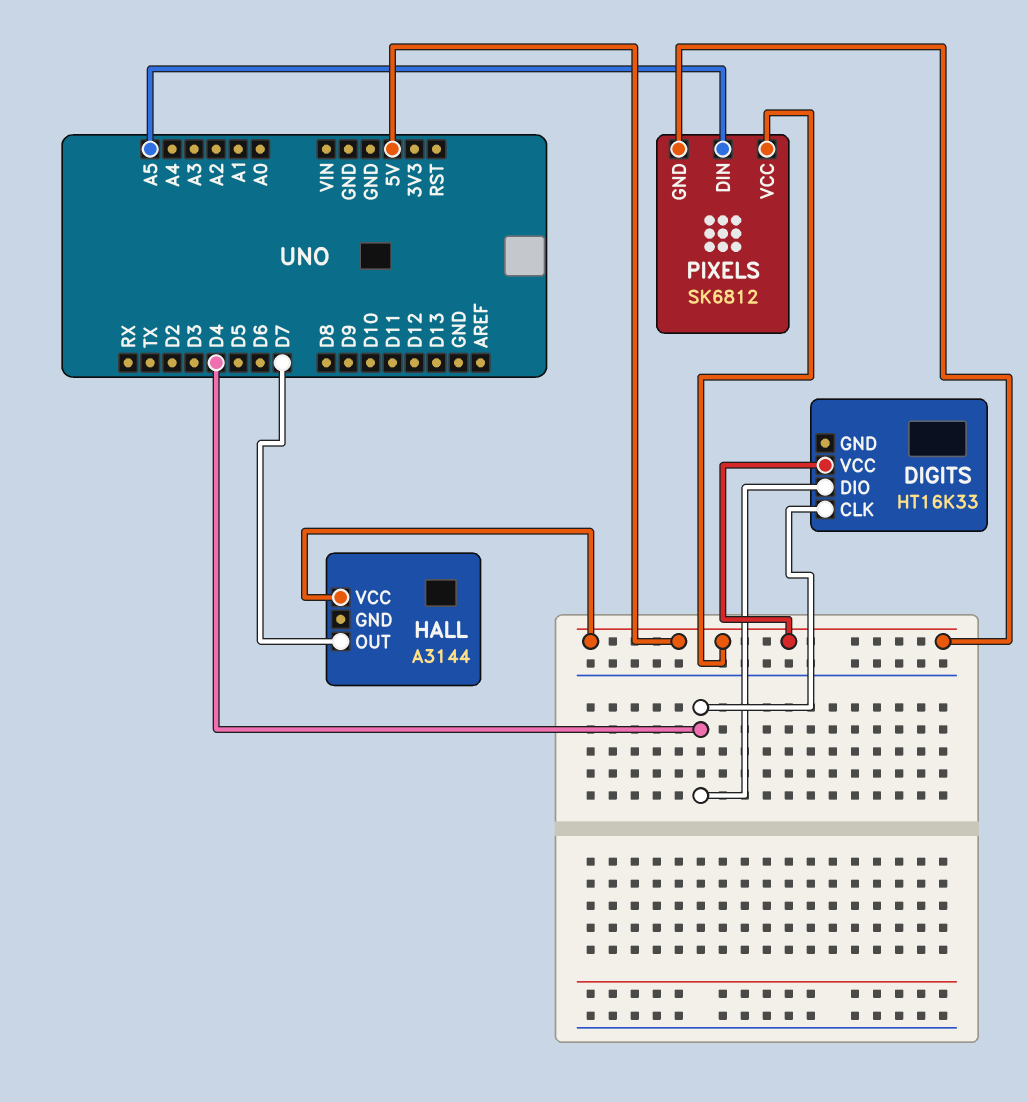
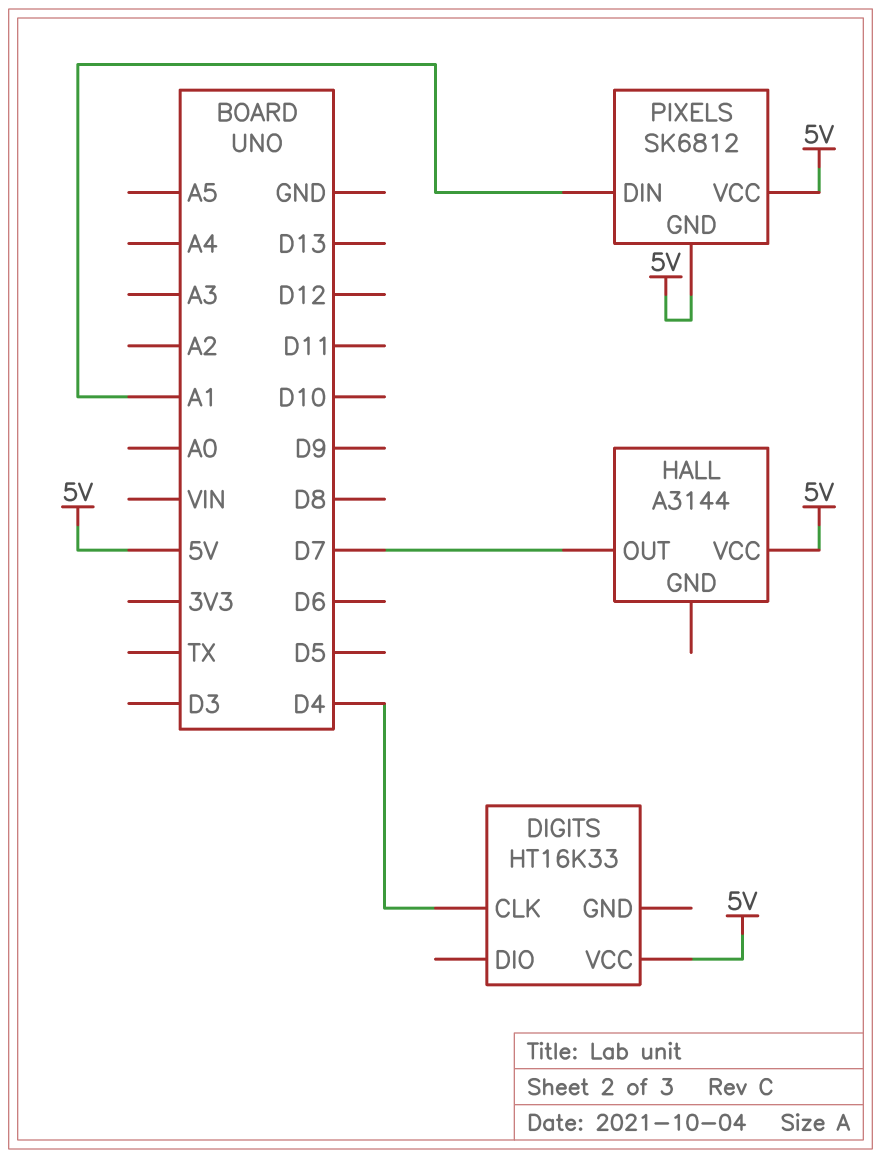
DIGITS pin DIO: D4 -> none
PIXELS pin DIN: A5 -> A1

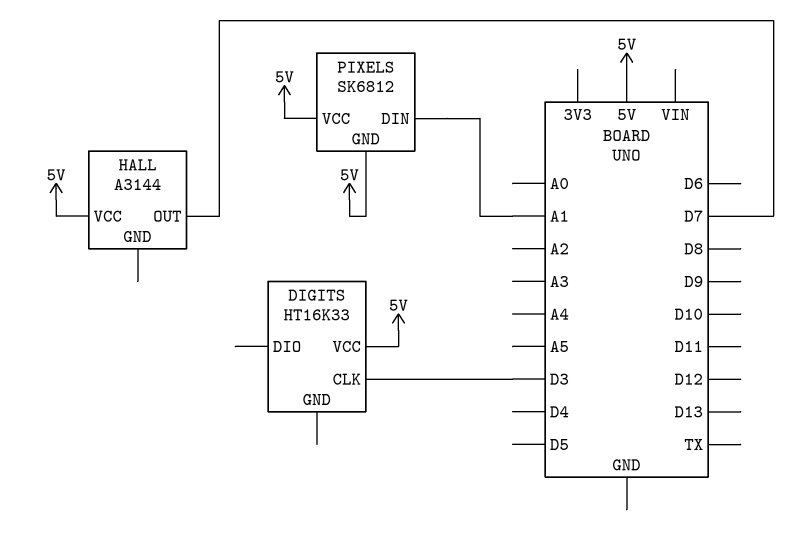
DIGITS pin CLK: D4 -> D3

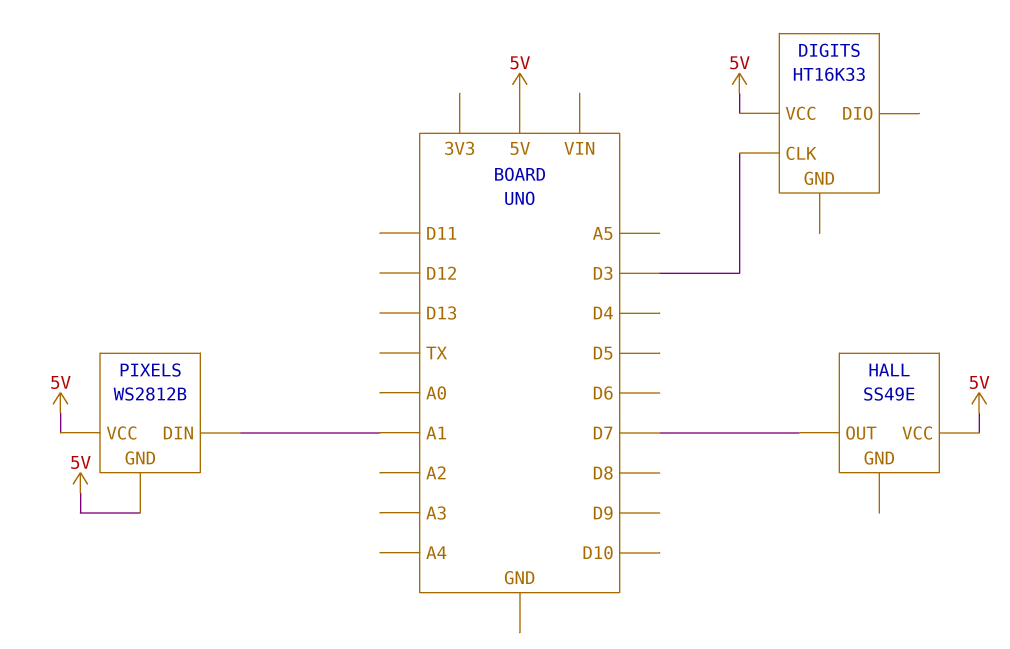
HALL: A3144 -> SS49E
PIXELS: SK6812 -> WS2812B

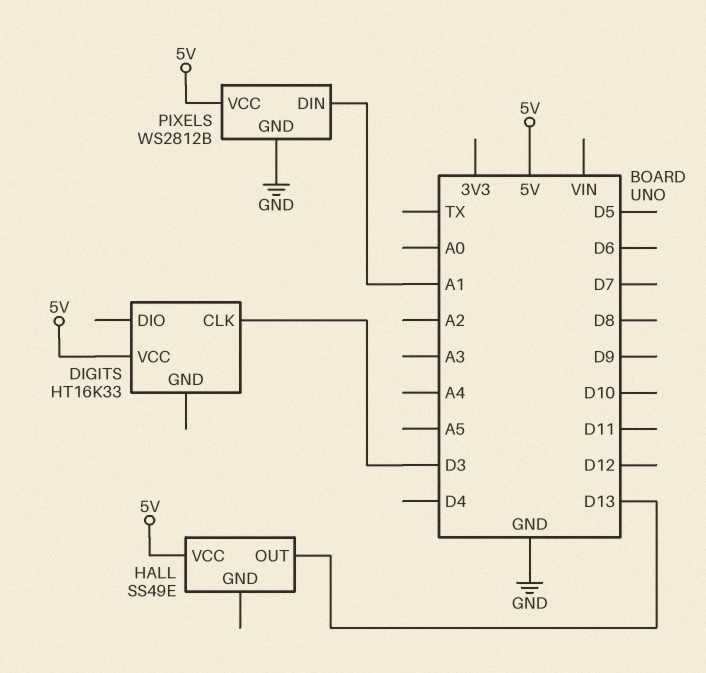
HALL pin OUT: D7 -> D13
PIXELS pin GND: 5V -> GND

